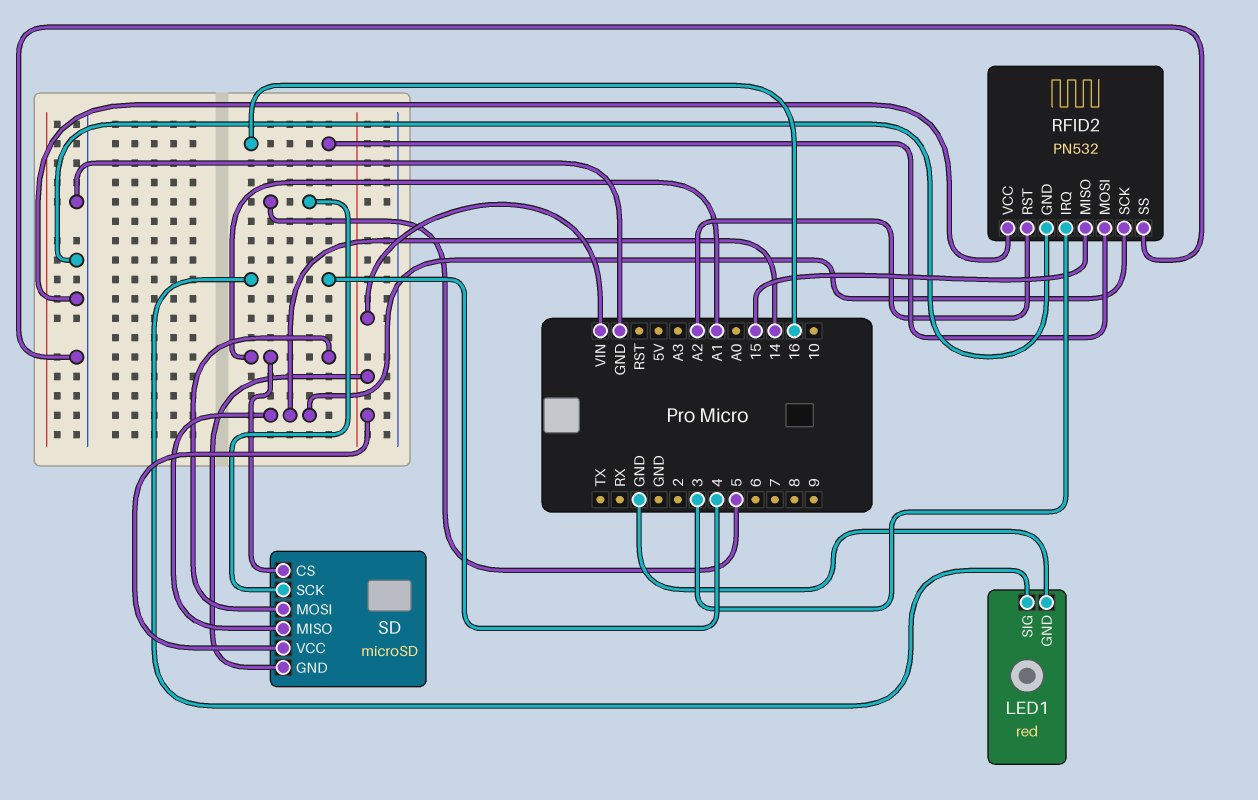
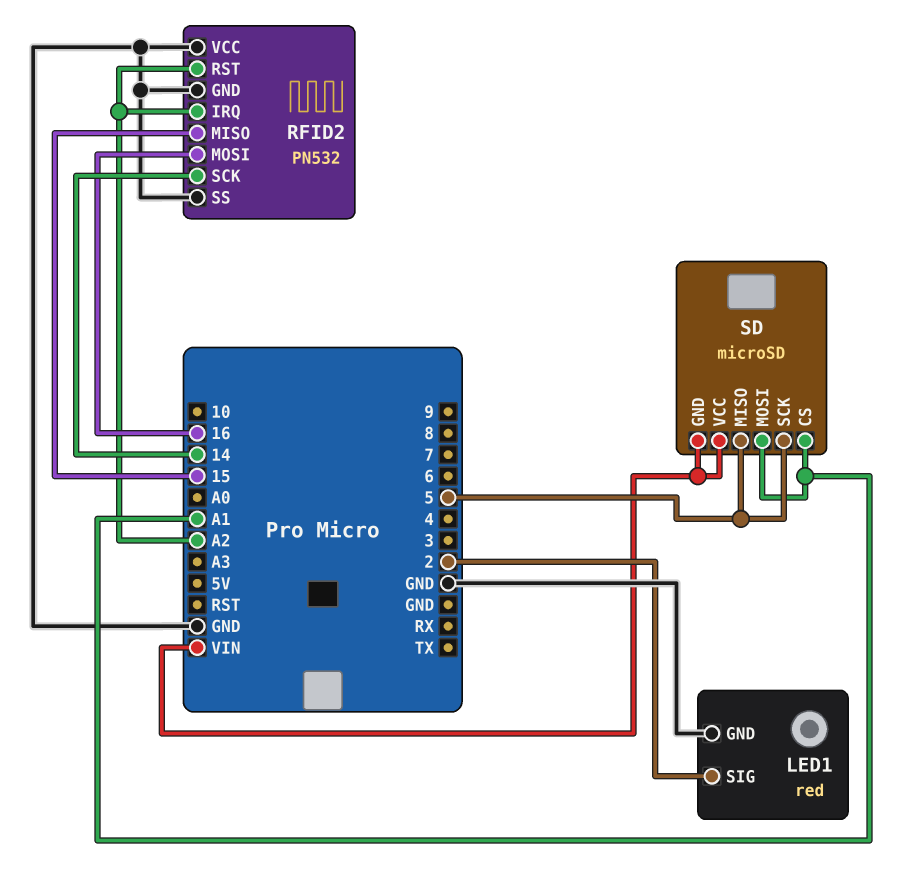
LED1 pin SIG: 4 -> 2
RFID2 pin IRQ: 3 -> A2
SD pin MISO: 14 -> 5

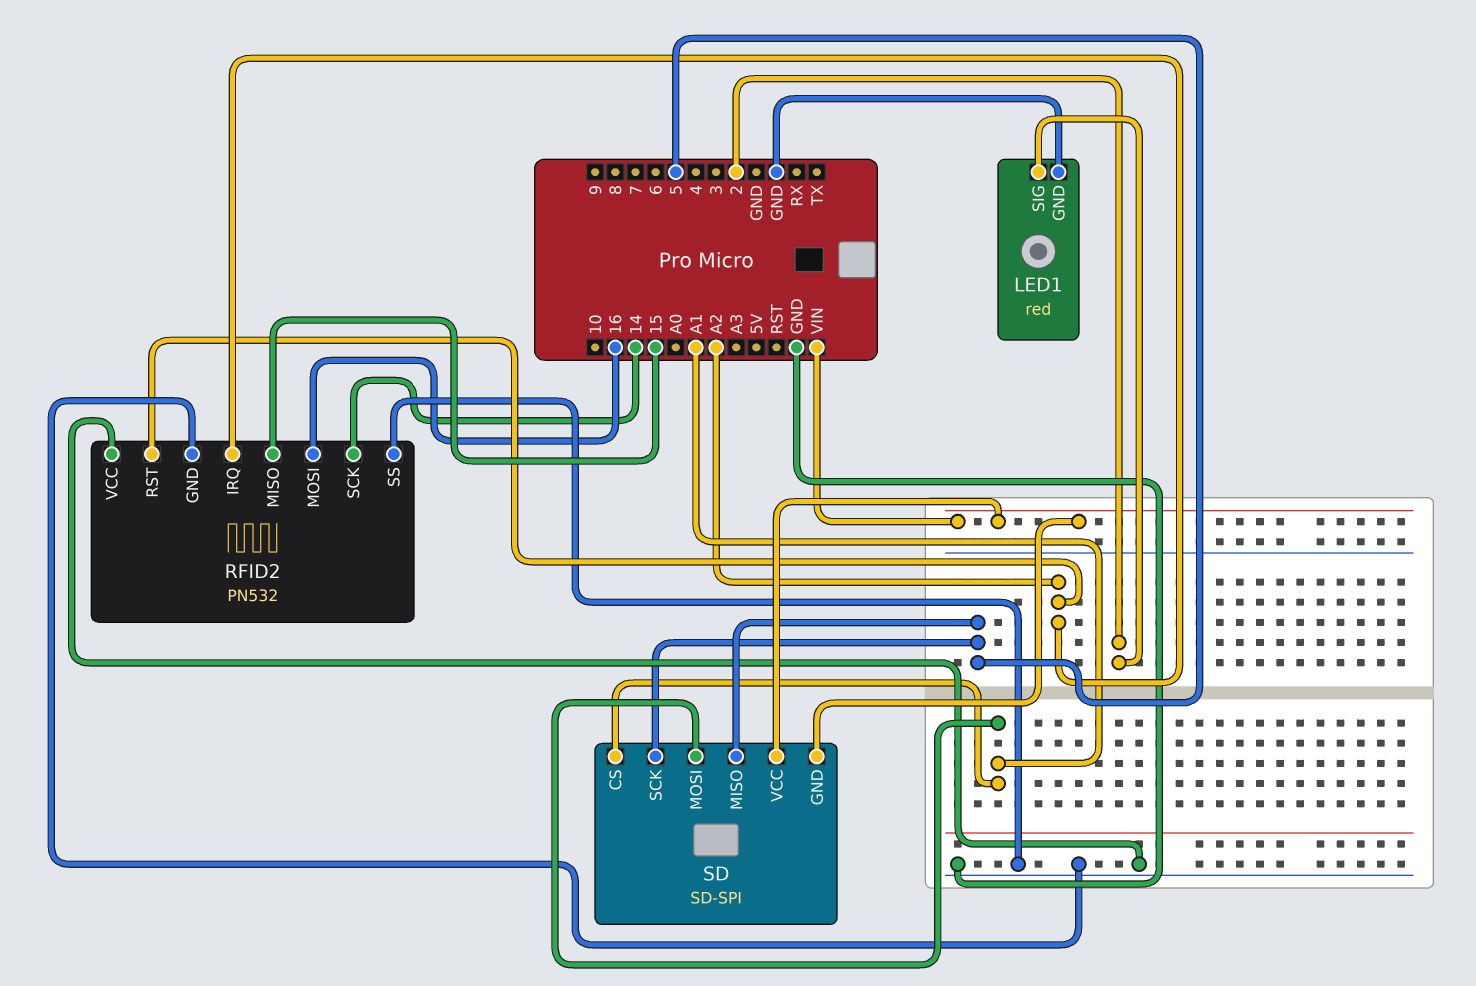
SD: microSD -> SD-SPI

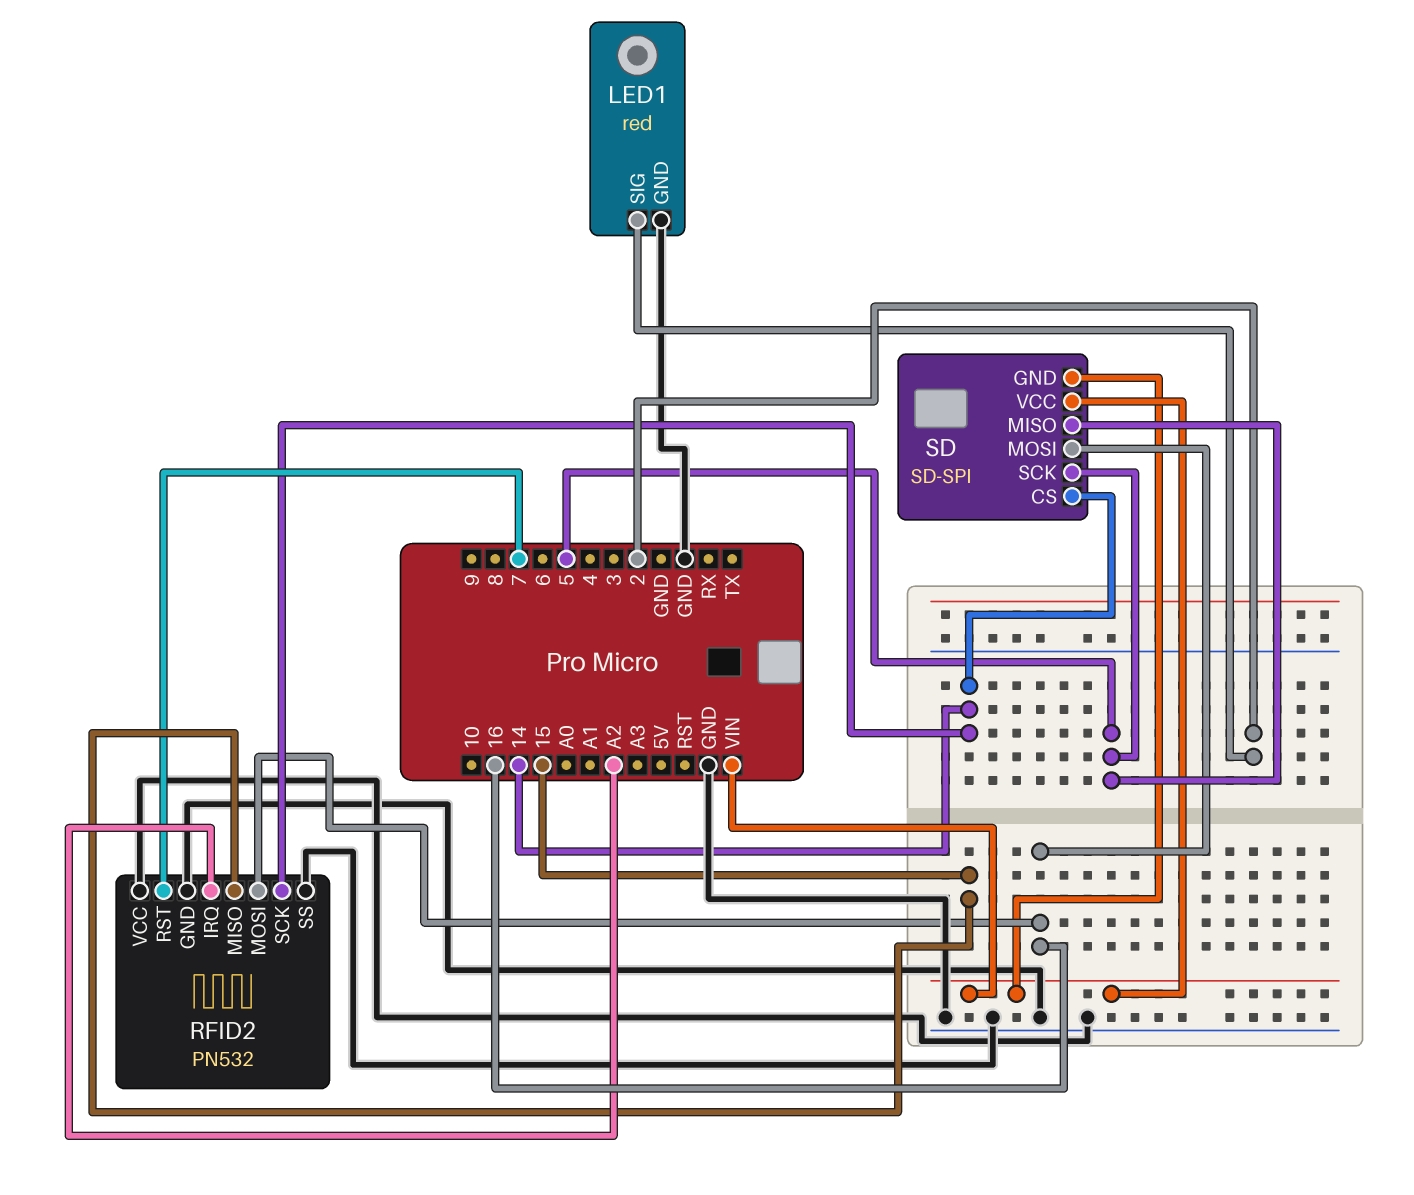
RFID2 pin RST: A2 -> 7
SD pin CS: A1 -> 14
SD pin MOSI: A1 -> 16

